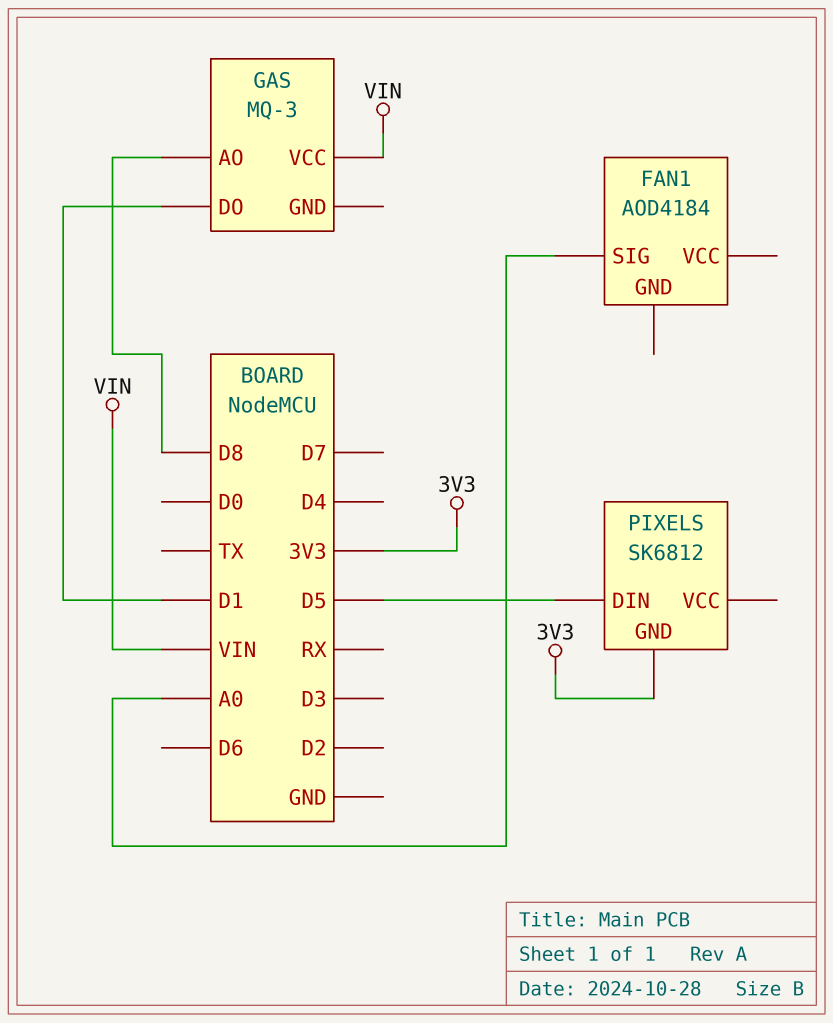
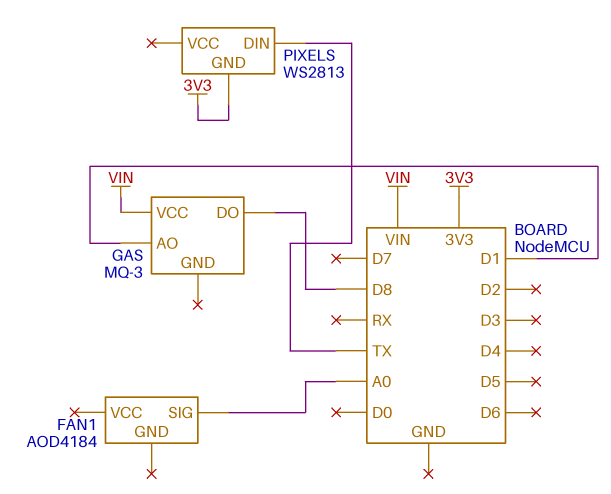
GAS pin AO: D8 -> D1
GAS pin DO: D1 -> D8
PIXELS: SK6812 -> WS2813
PIXELS pin DIN: D5 -> TX

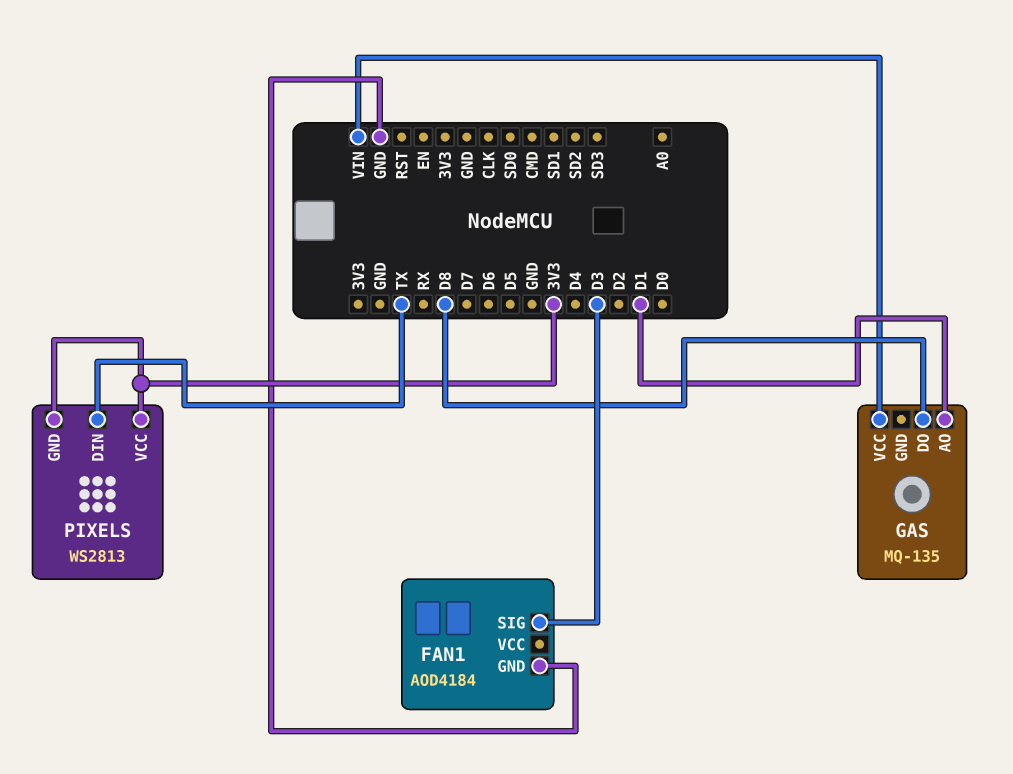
FAN1 pin GND: none -> GND
FAN1 pin SIG: A0 -> D3
GAS: MQ-3 -> MQ-135
PIXELS pin VCC: none -> 3V3

